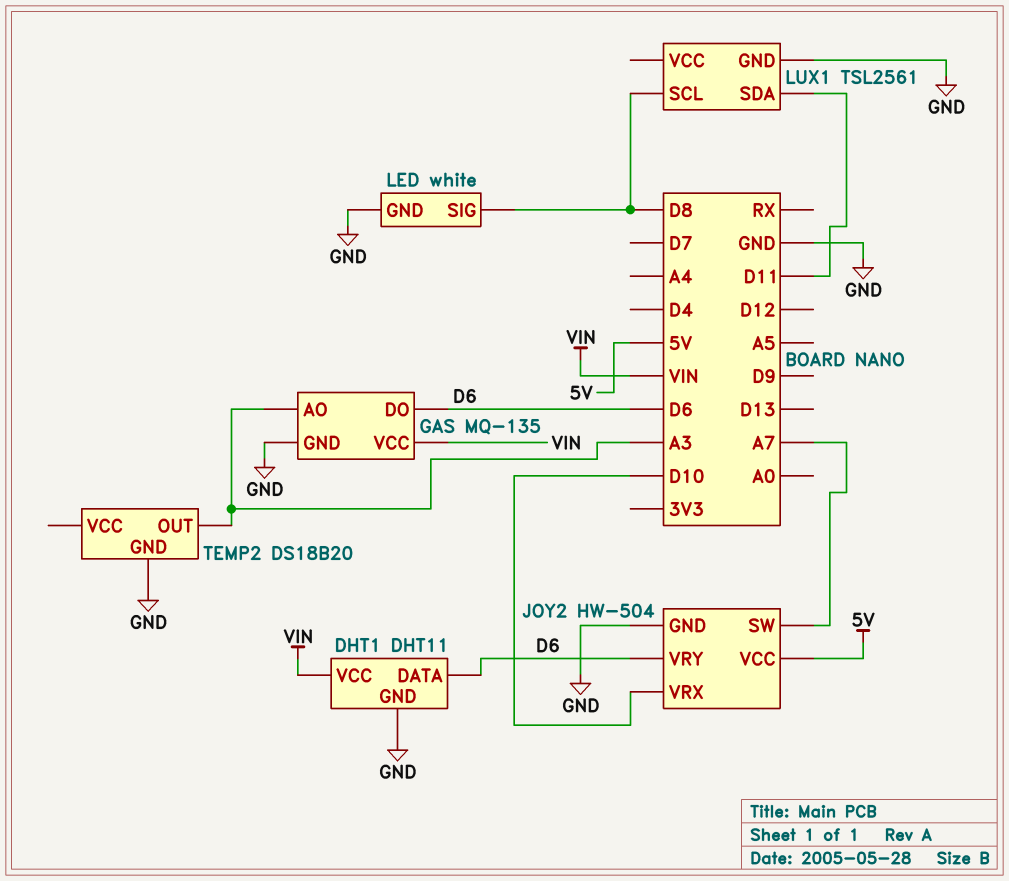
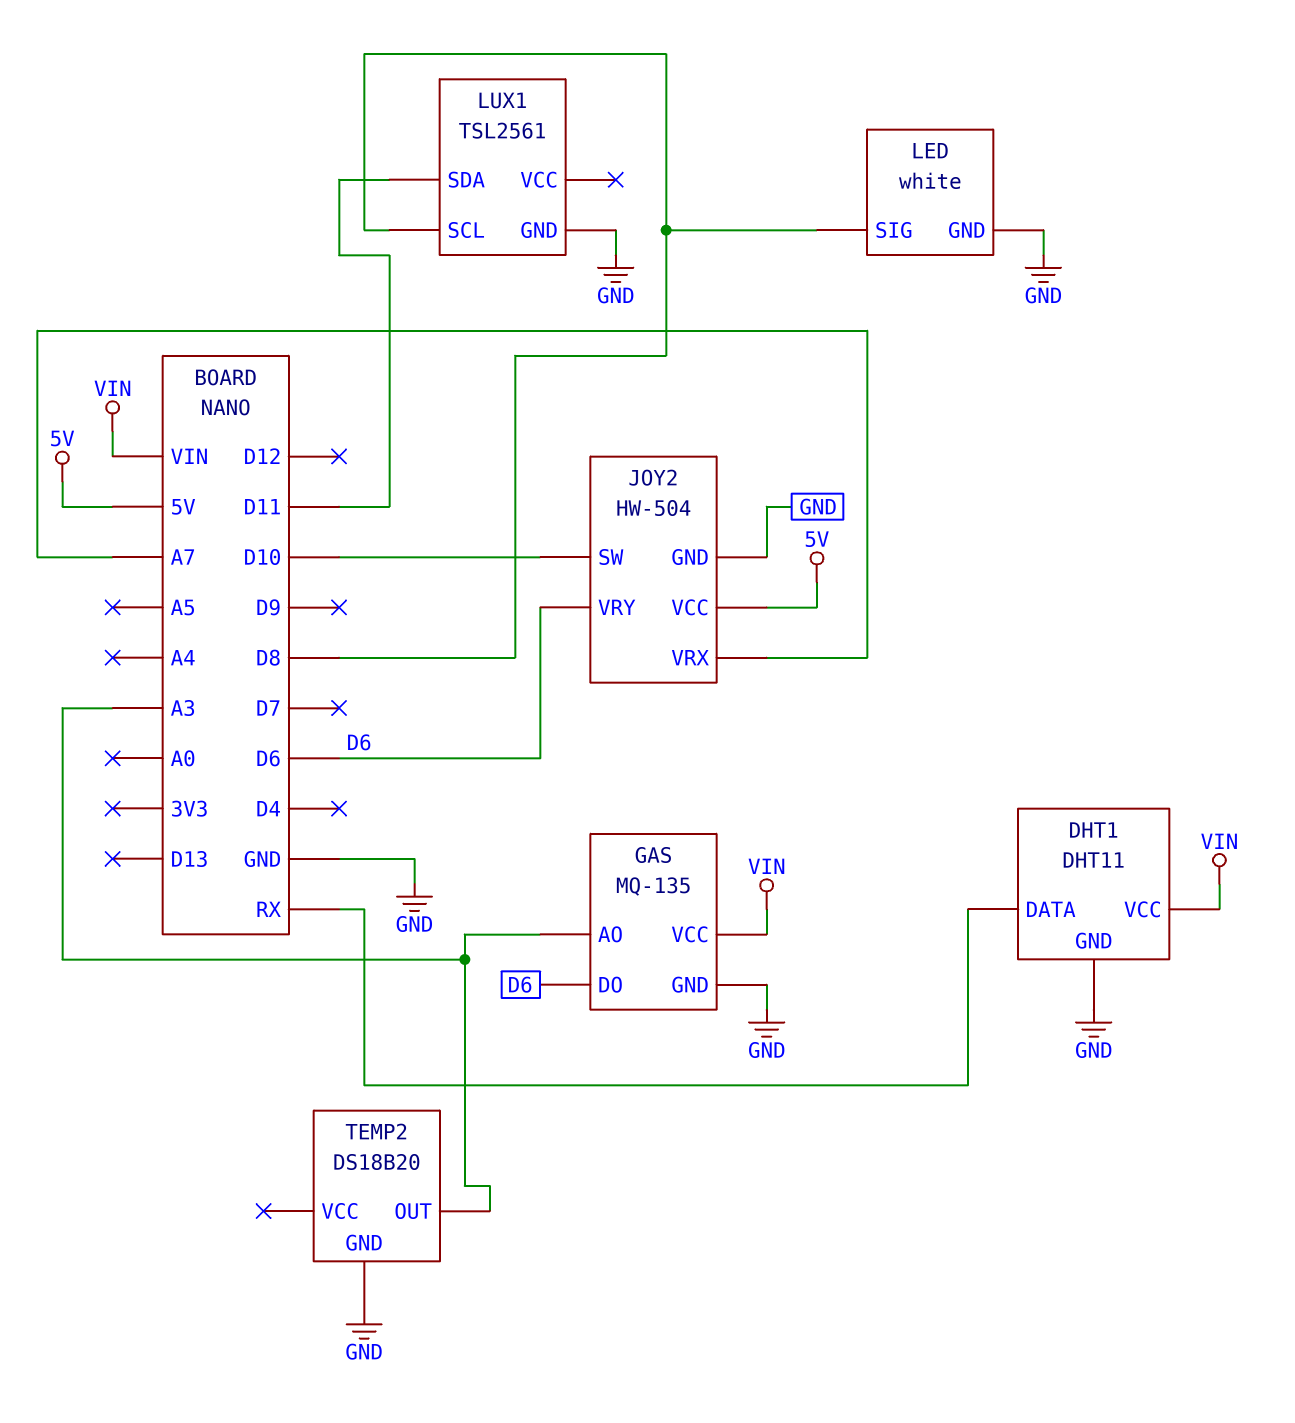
DHT1 pin DATA: D6 -> RX
JOY2 pin SW: A7 -> D10
JOY2 pin VRX: D10 -> A7

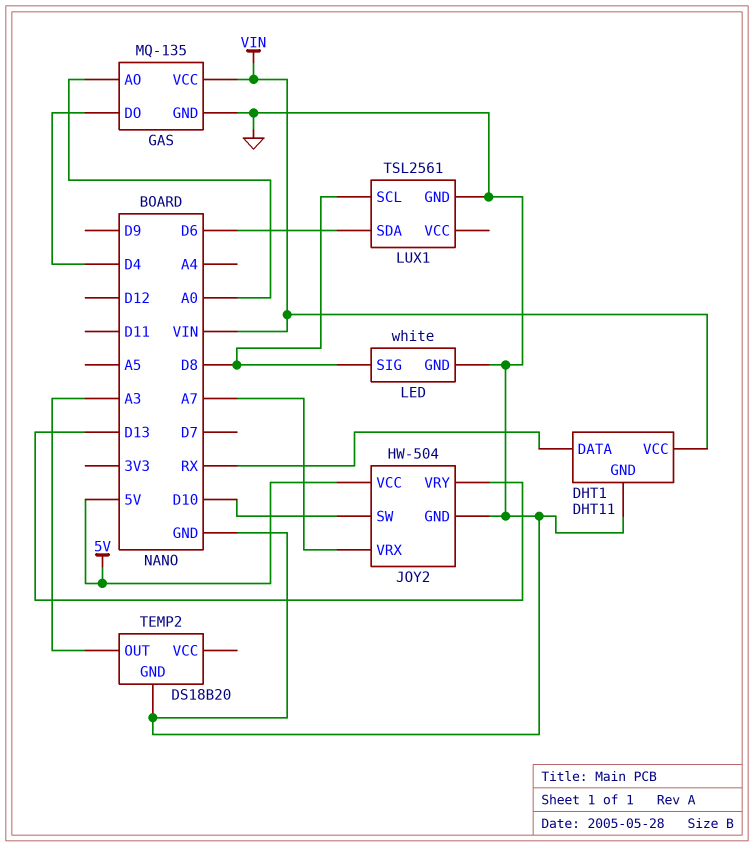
GAS pin AO: A3 -> A0
GAS pin DO: D6 -> D4
JOY2 pin VRY: D6 -> D13
LUX1 pin SDA: D11 -> D6

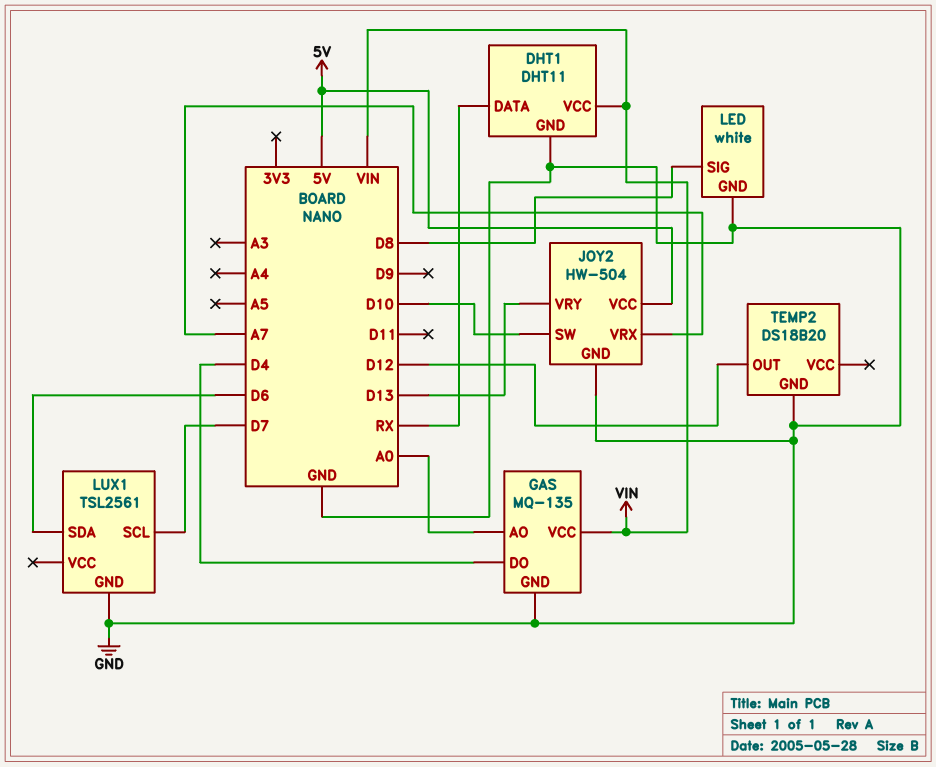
LUX1 pin SCL: D8 -> D7
TEMP2 pin OUT: A3 -> D12

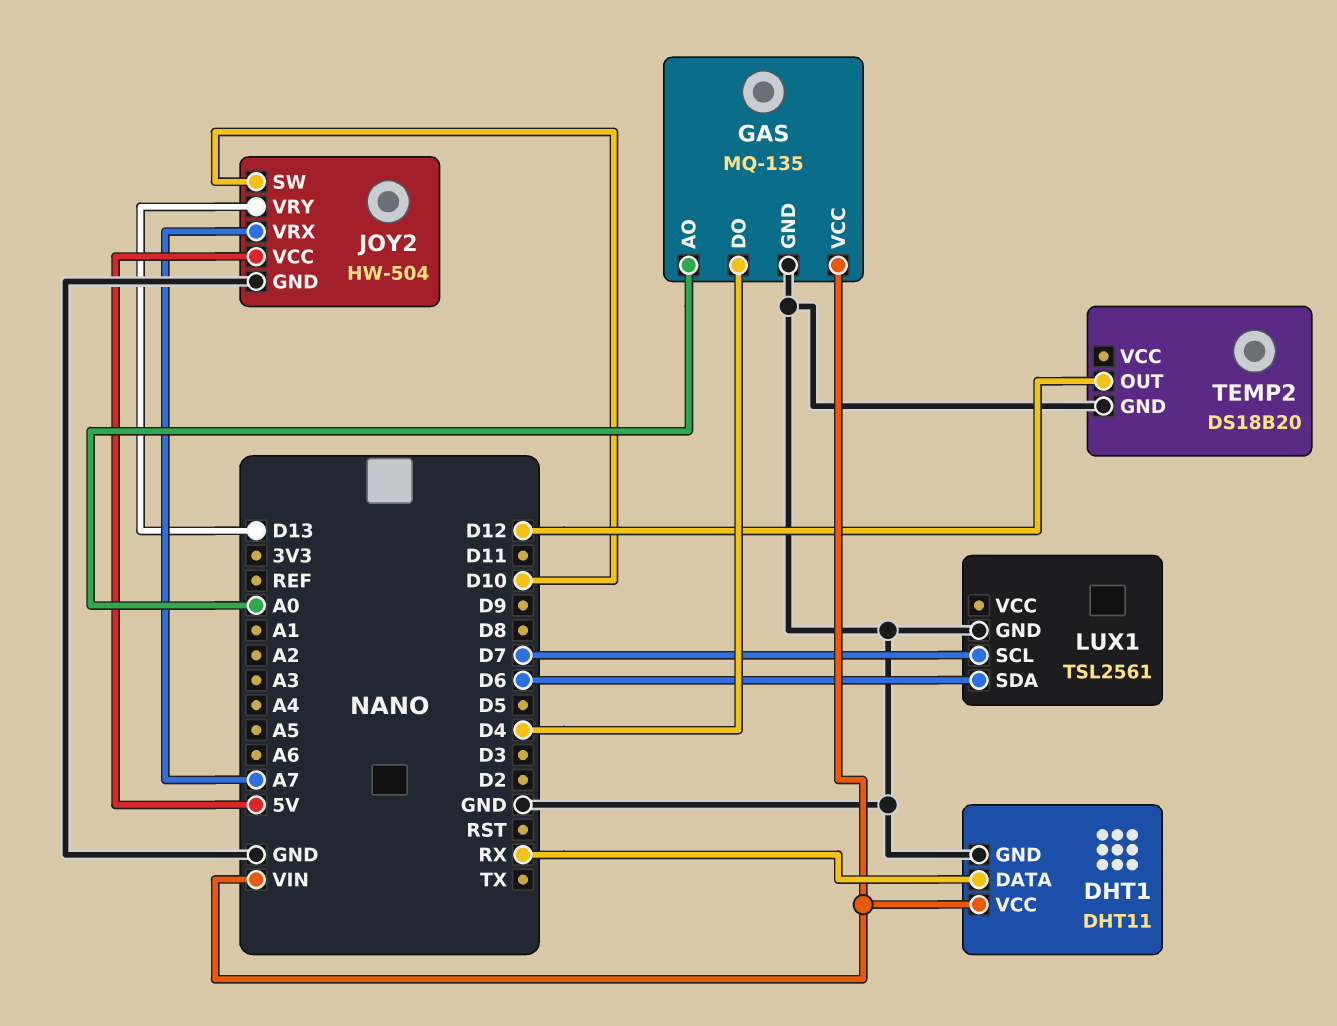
LED: white -> none
LED pin GND: GND -> none
LED pin SIG: D8 -> none

